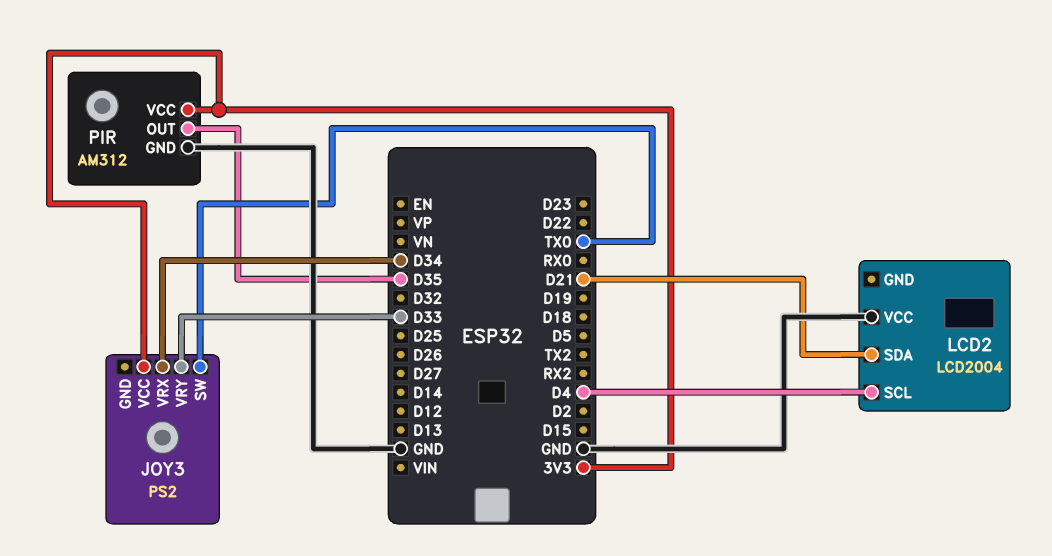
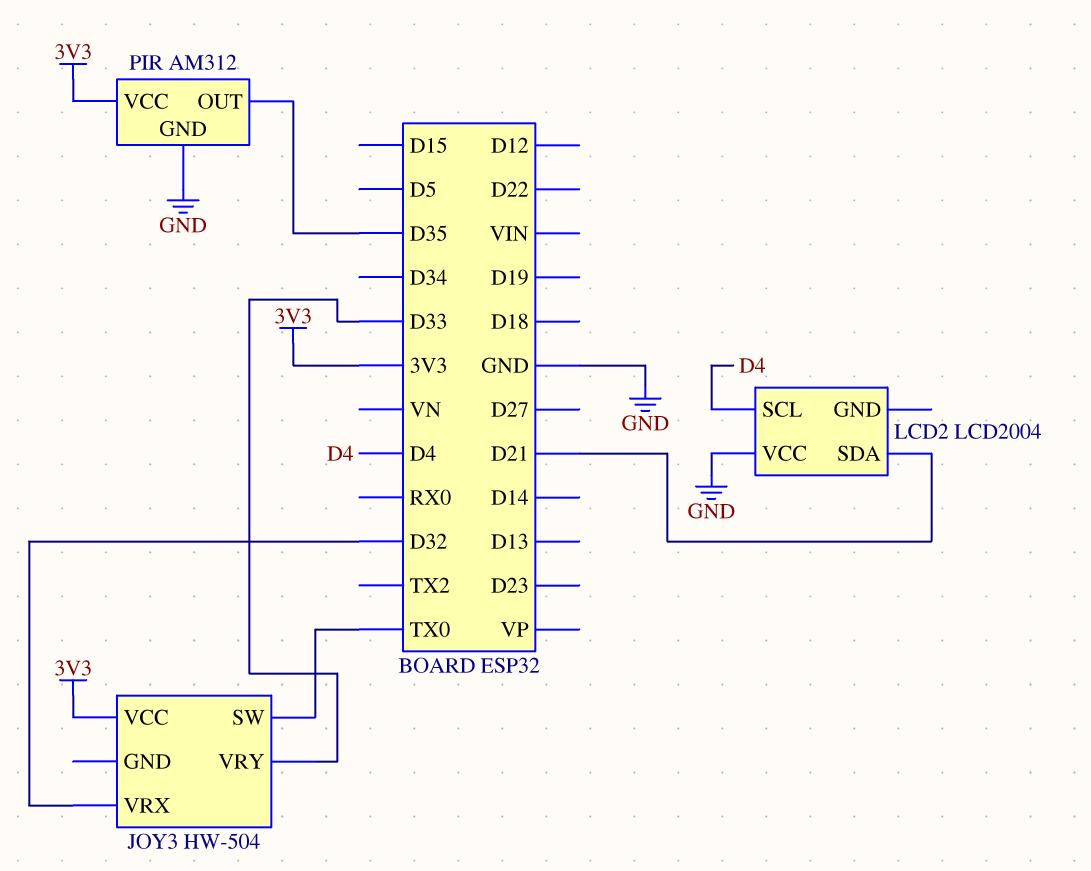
JOY3: PS2 -> HW-504
JOY3 pin VRX: D34 -> D32

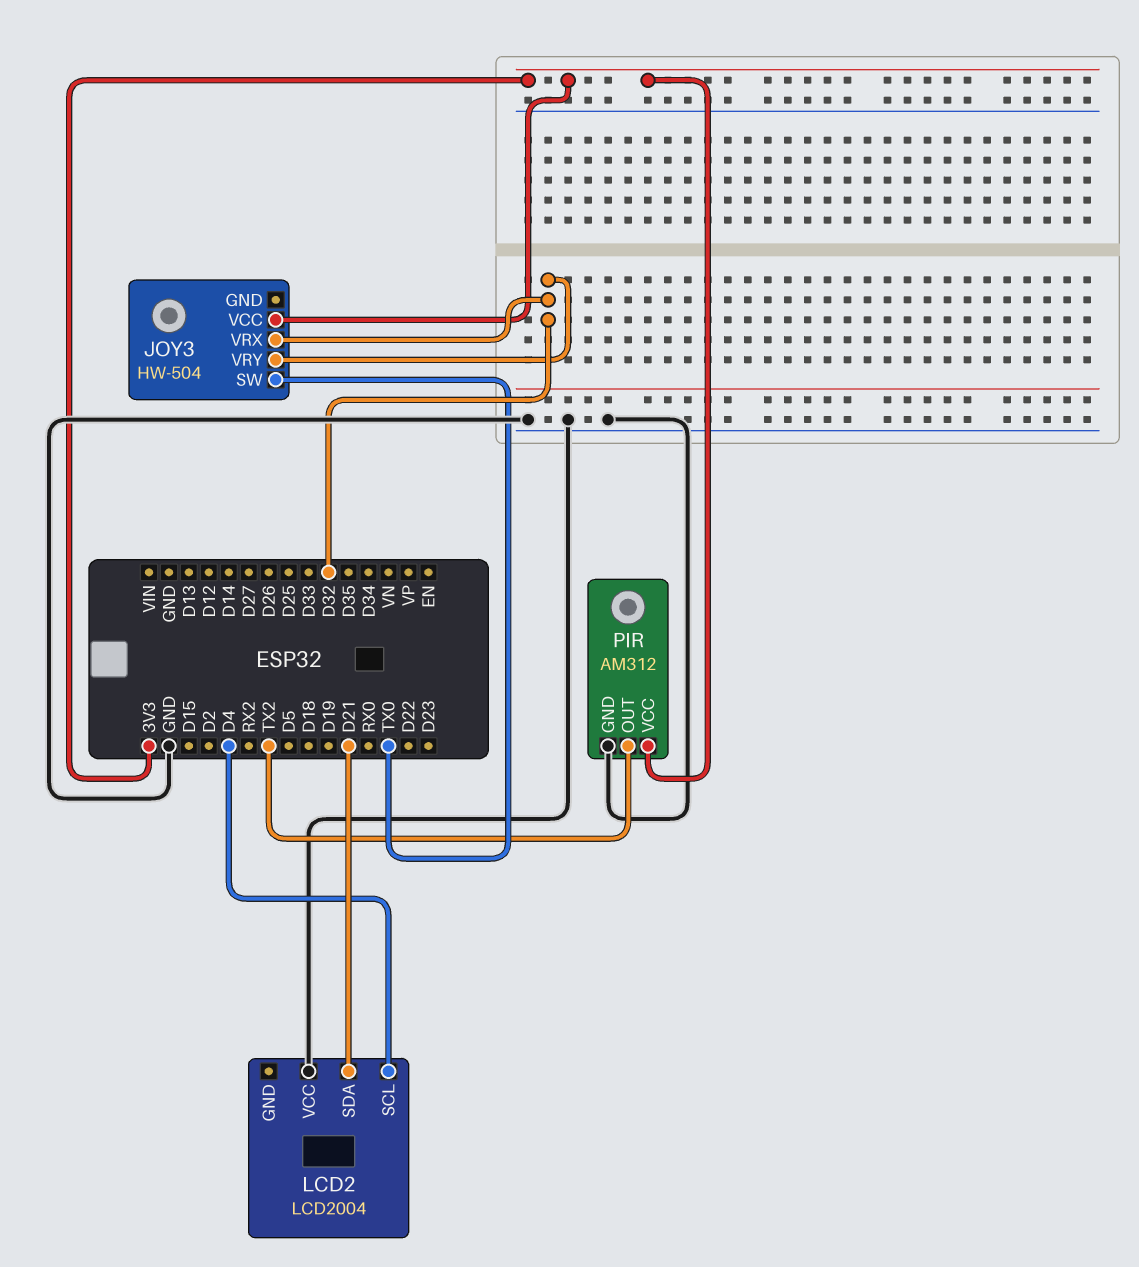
JOY3 pin VRY: D33 -> D32
PIR pin OUT: D35 -> TX2

